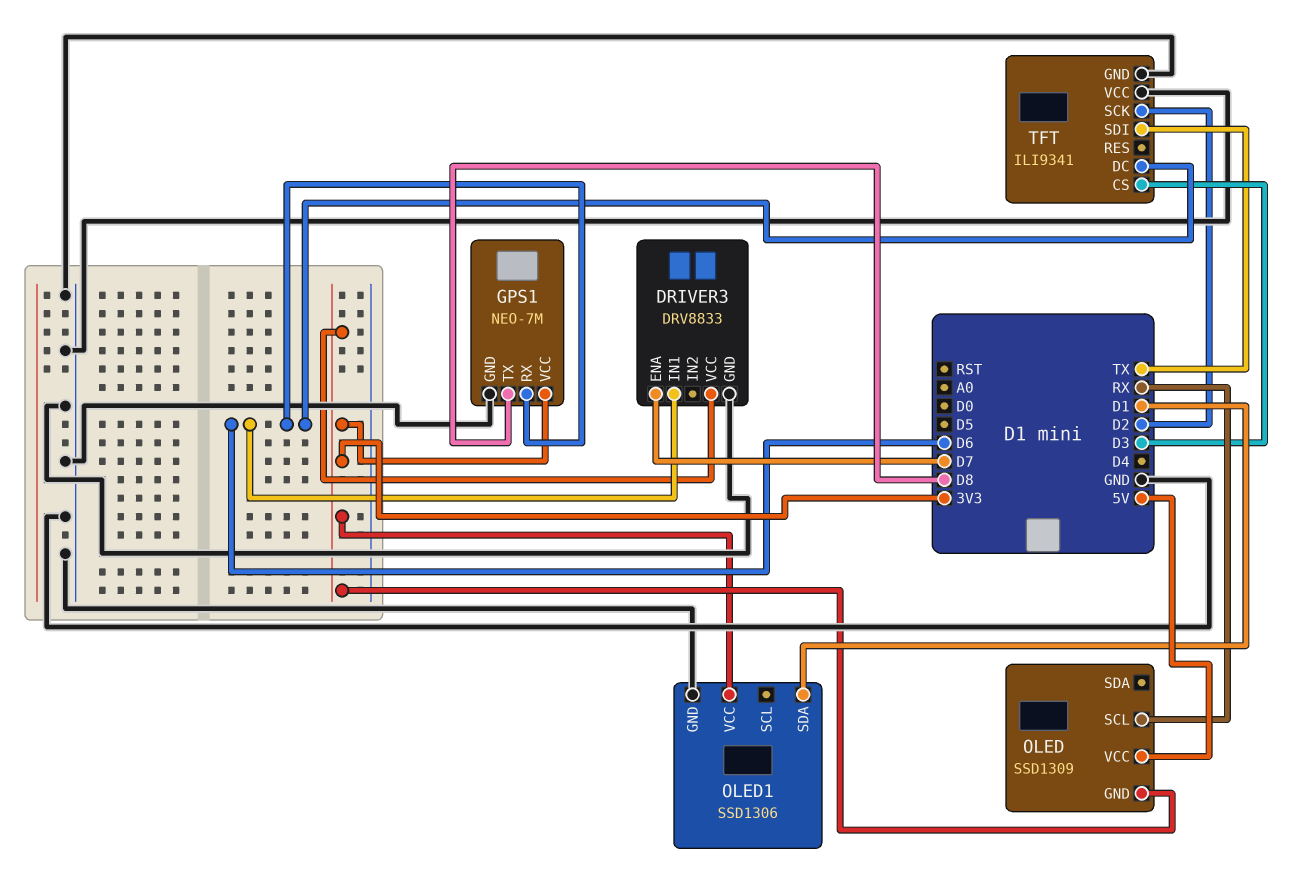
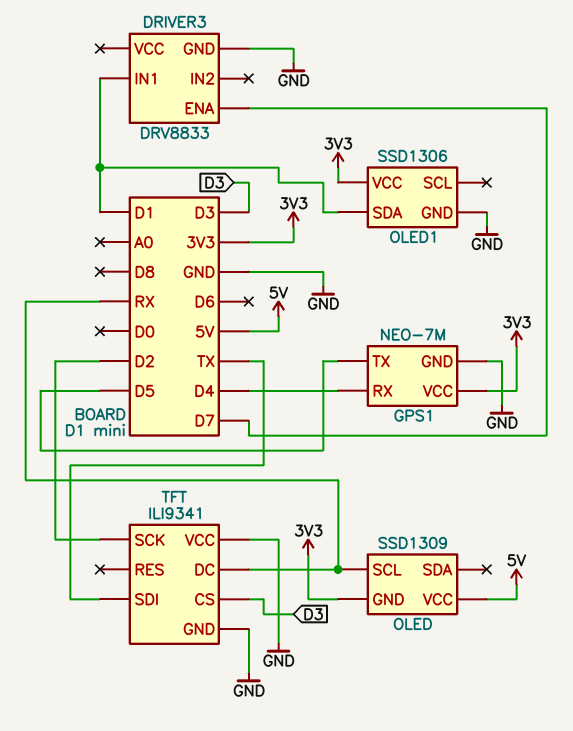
DRIVER3 pin IN1: D6 -> D1
DRIVER3 pin VCC: 3V3 -> none
GPS1 pin RX: D6 -> D4
GPS1 pin TX: D8 -> D5
TFT pin DC: D6 -> RX

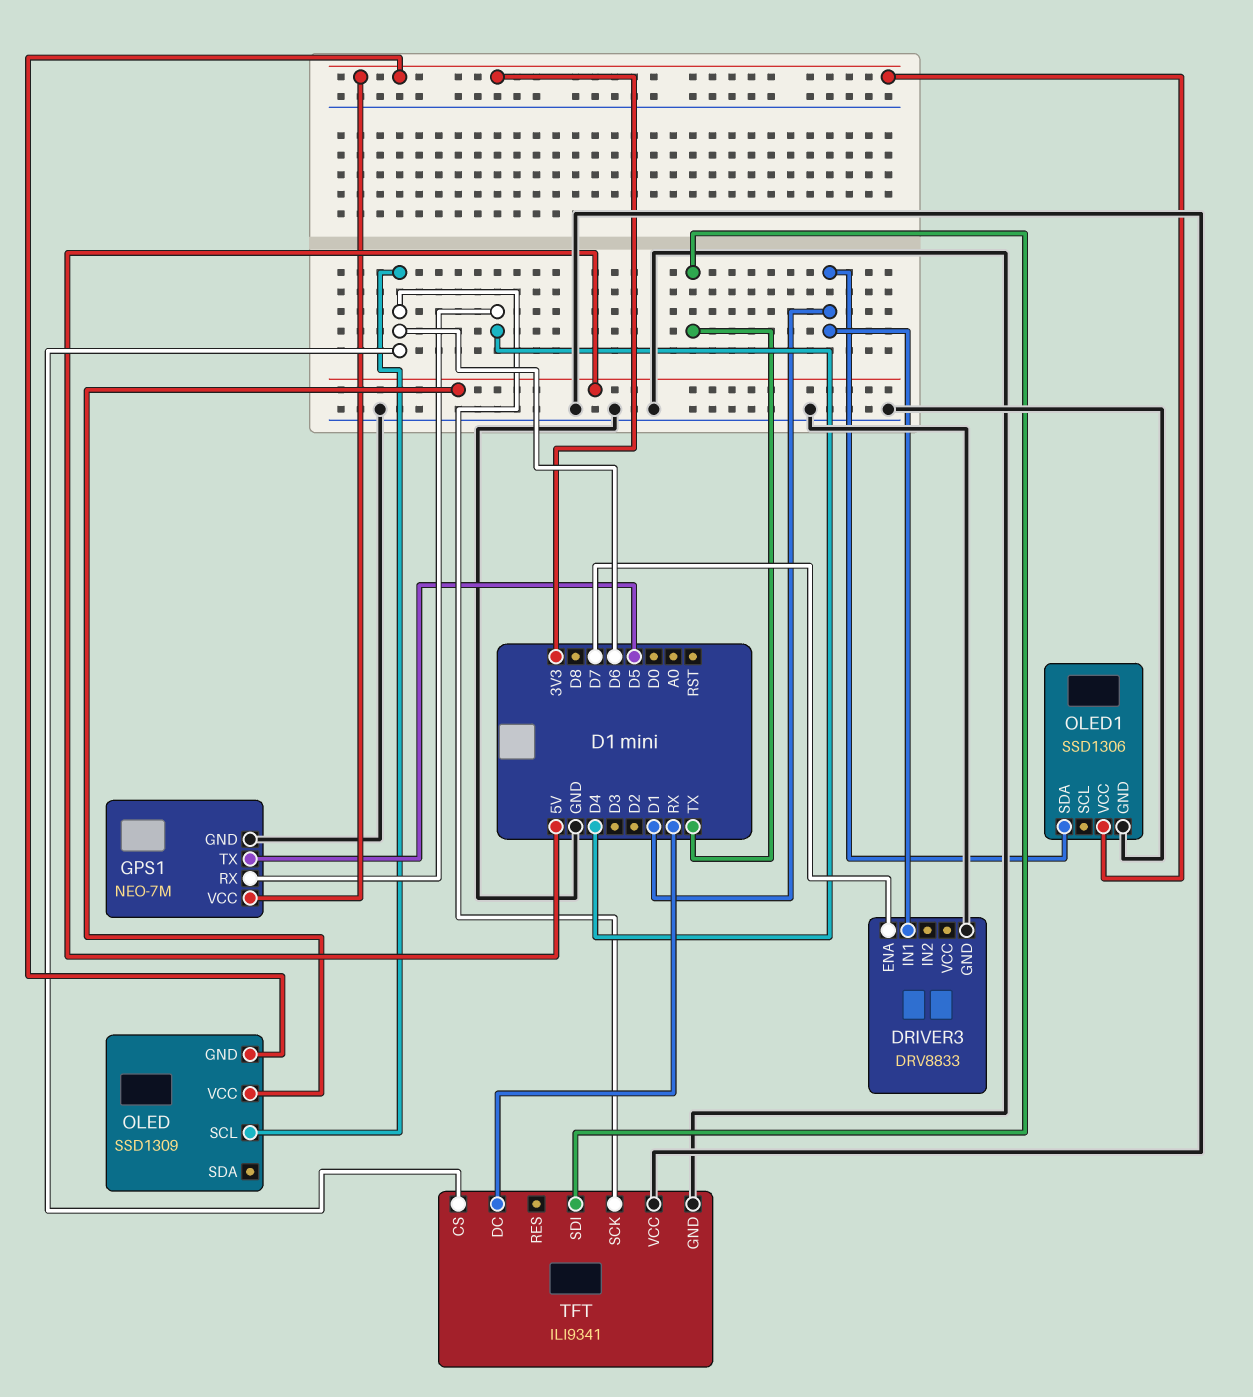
OLED pin SCL: RX -> D6
TFT pin CS: D3 -> D6
TFT pin SCK: D2 -> D6

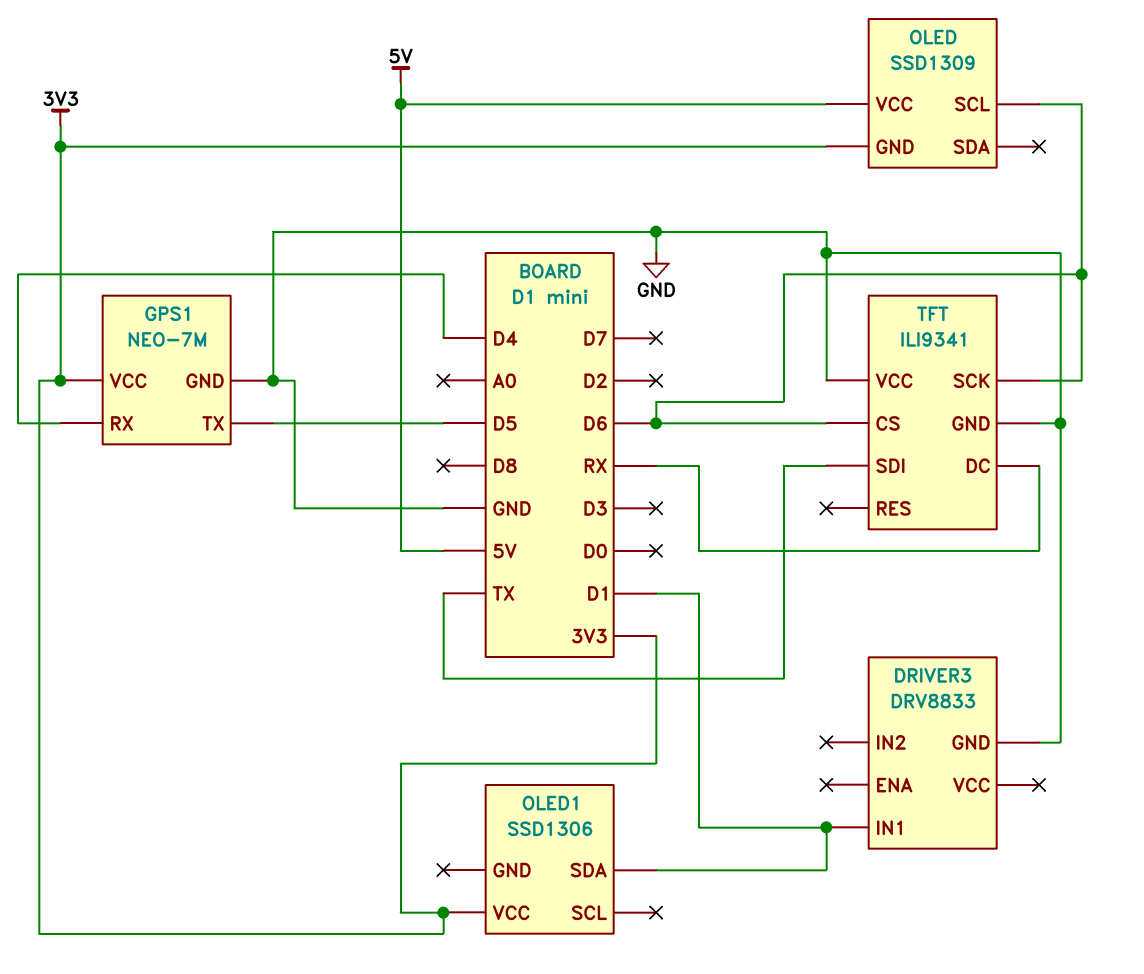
DRIVER3 pin ENA: D7 -> none
OLED1 pin GND: GND -> none

